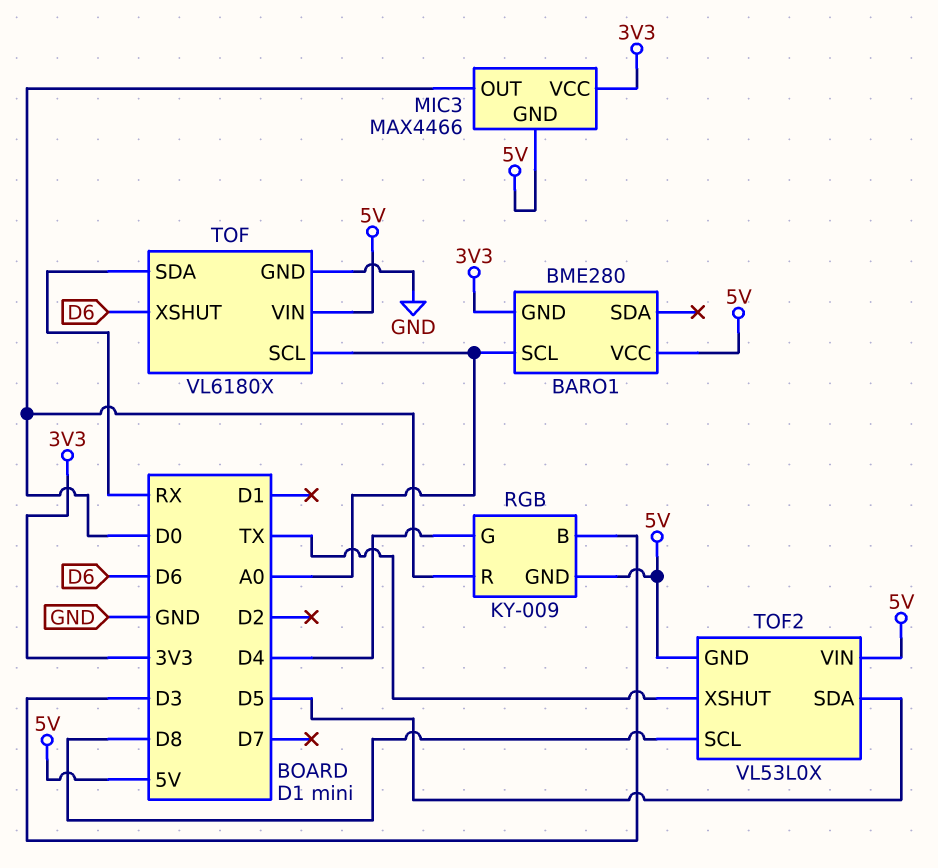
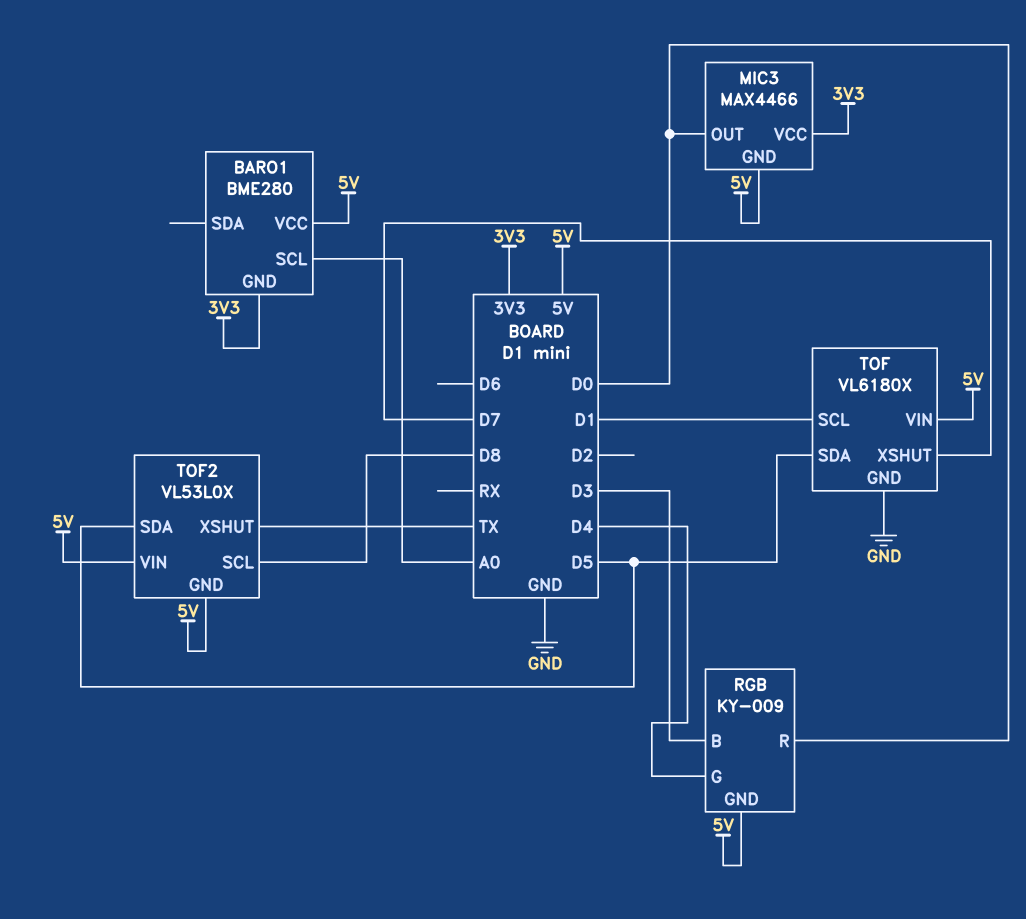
TOF pin SCL: A0 -> D1
TOF pin SDA: RX -> D5
TOF pin XSHUT: D6 -> D7

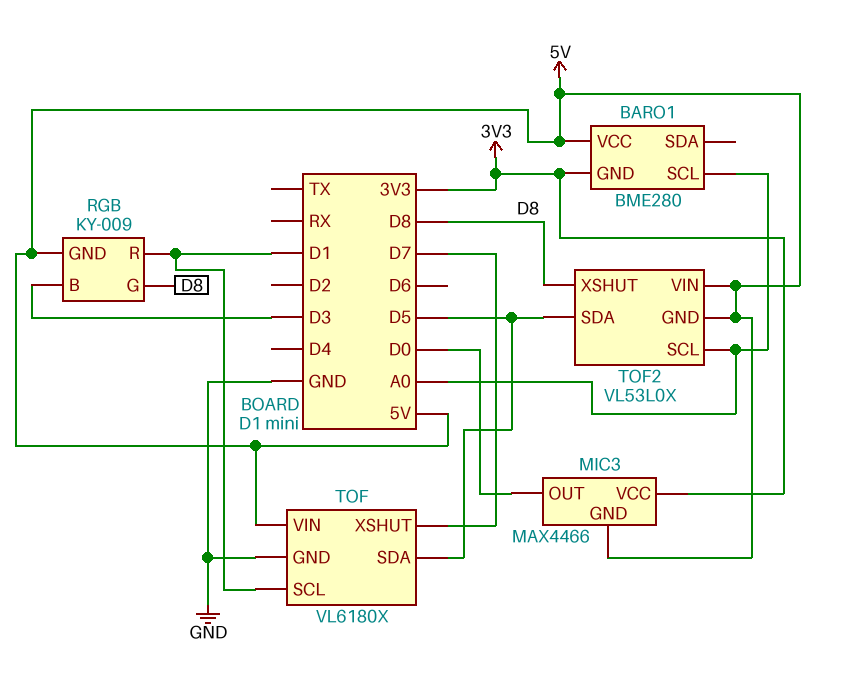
RGB pin G: D4 -> D8
RGB pin R: D0 -> D1
TOF2 pin SCL: D8 -> A0
TOF2 pin XSHUT: TX -> D8

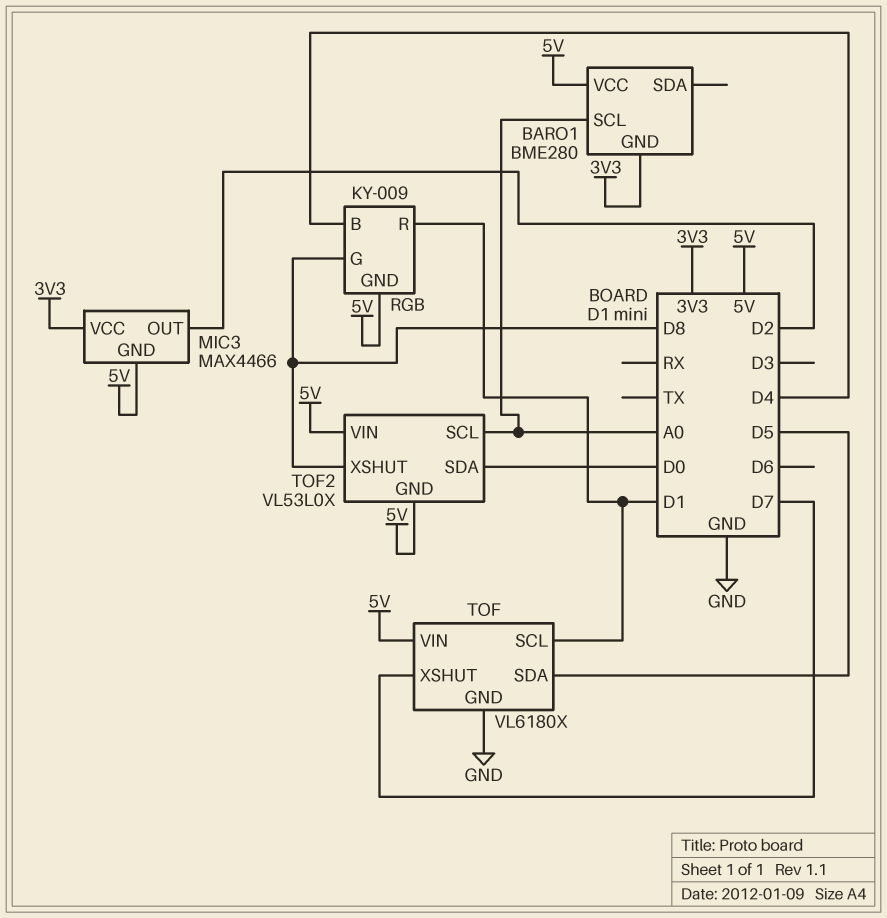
MIC3 pin OUT: D0 -> D2
RGB pin B: D3 -> D4
TOF2 pin SDA: D5 -> D0

